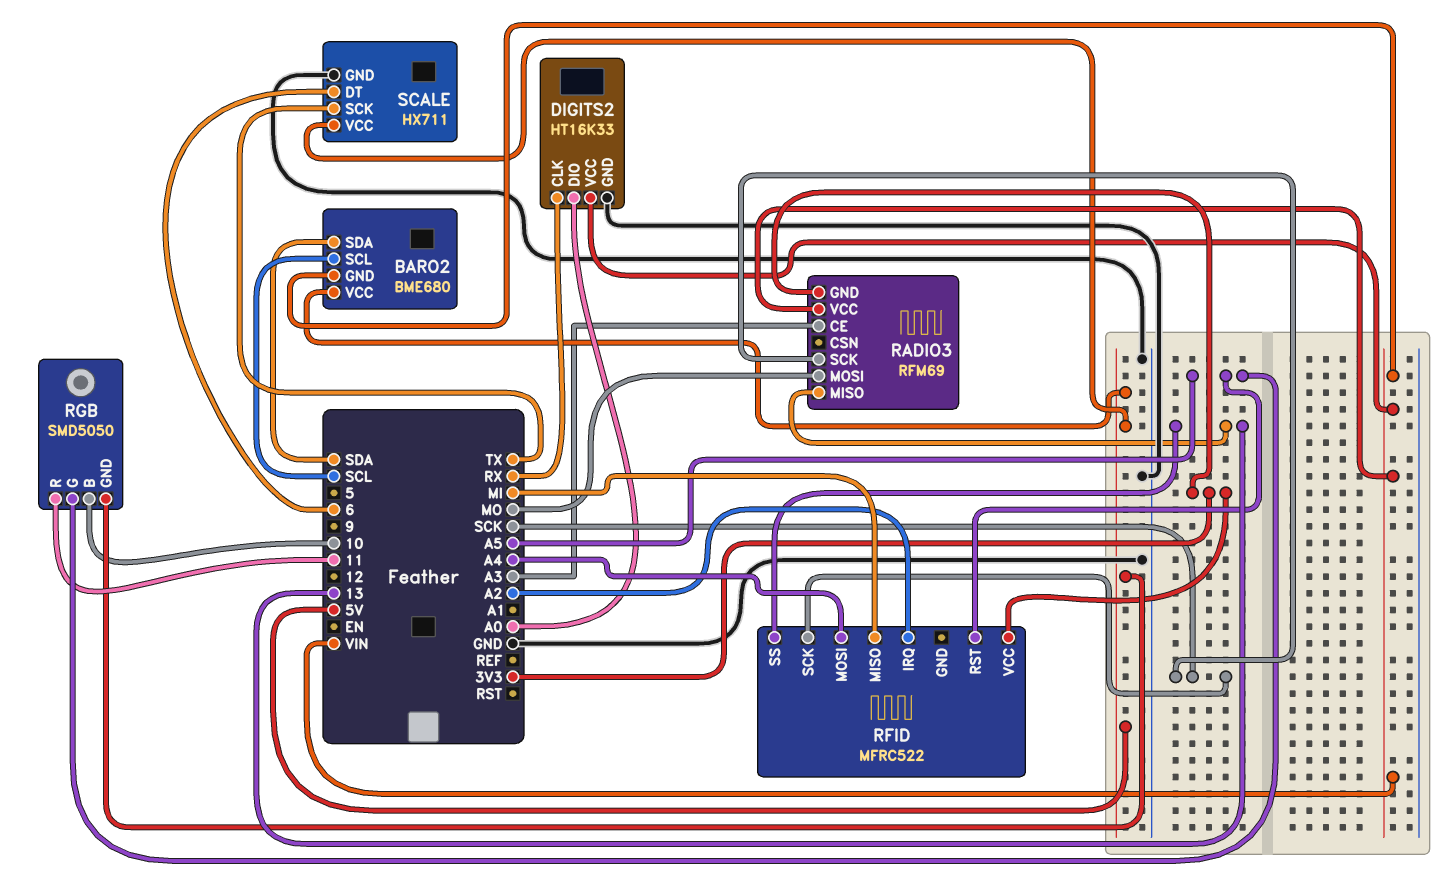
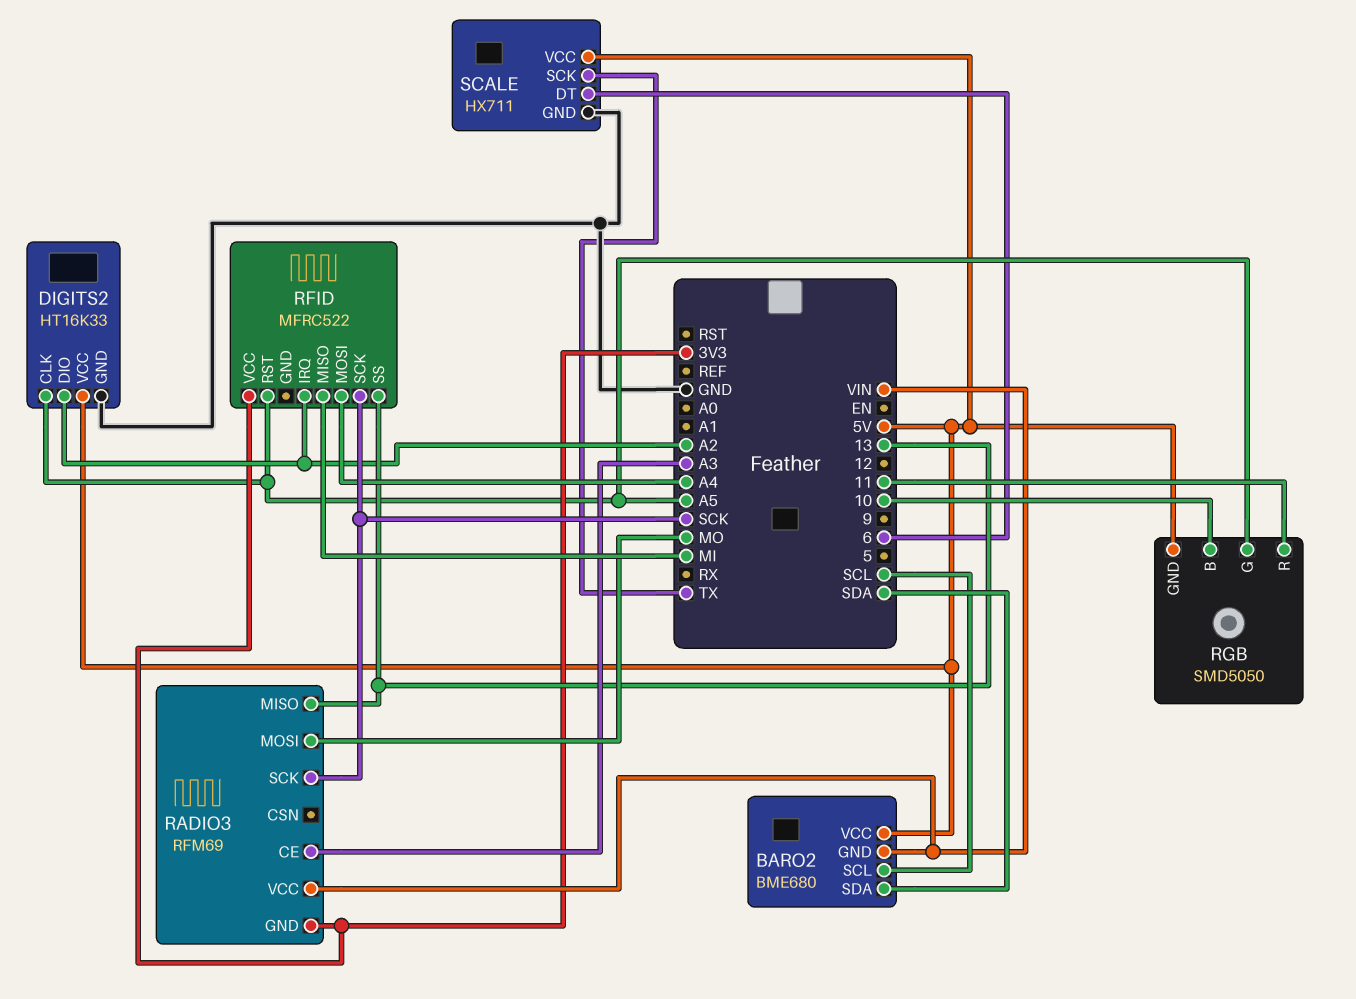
DIGITS2 pin CLK: RX -> A5
DIGITS2 pin DIO: A0 -> A2
DIGITS2 pin VCC: VIN -> 5V

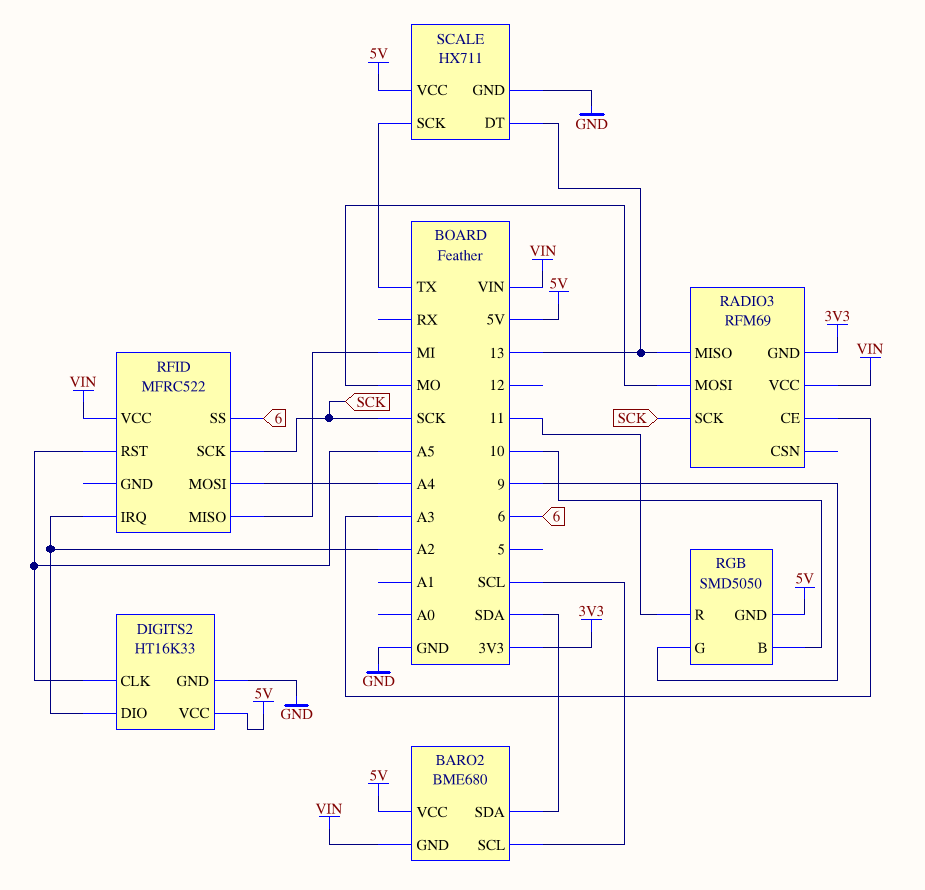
RFID pin SS: 13 -> 6
RFID pin VCC: 3V3 -> VIN
RGB pin G: A5 -> 9
SCALE pin DT: 6 -> 13

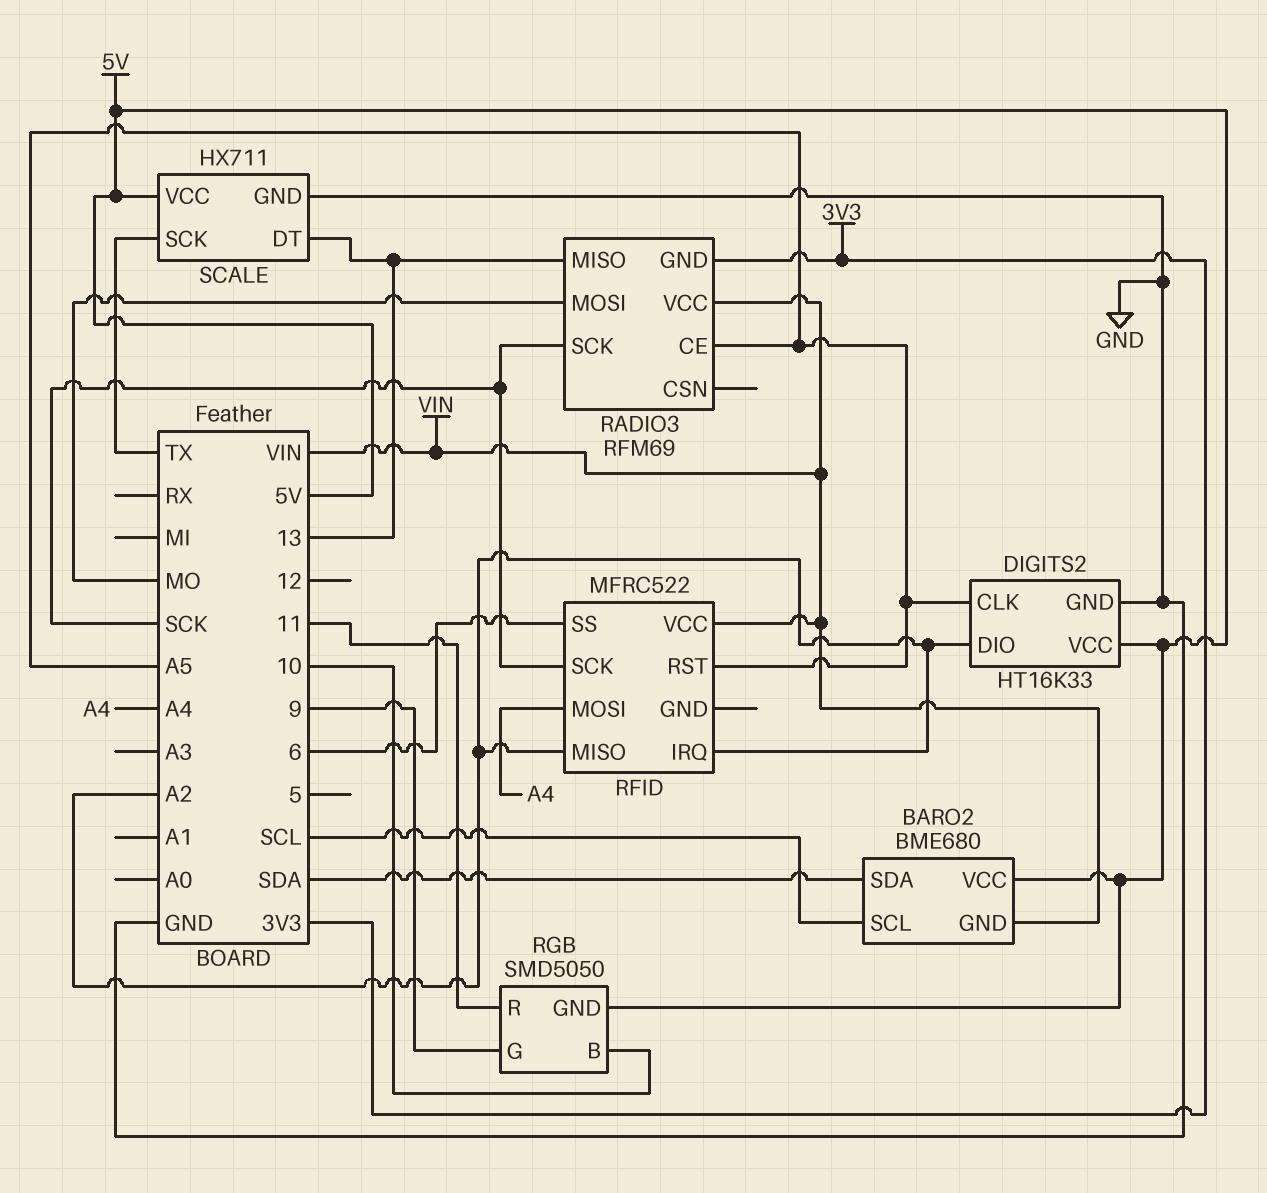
RADIO3 pin CE: A3 -> A5
RFID pin MISO: MI -> A2

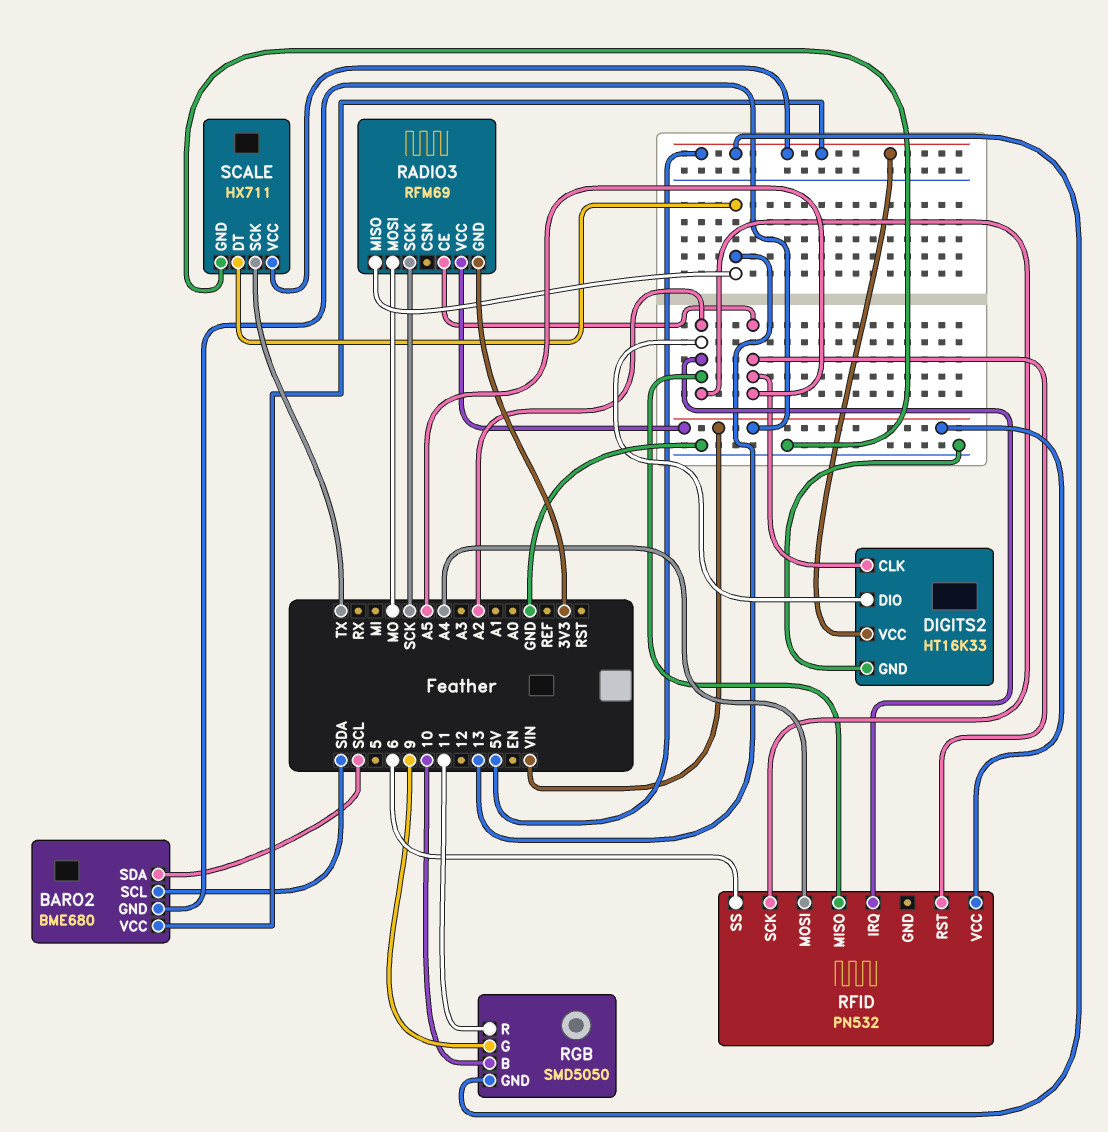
BARO2 pin SCL: SCL -> SDA
BARO2 pin SDA: SDA -> SCL
RFID: MFRC522 -> PN532
RFID pin SCK: SCK -> A2

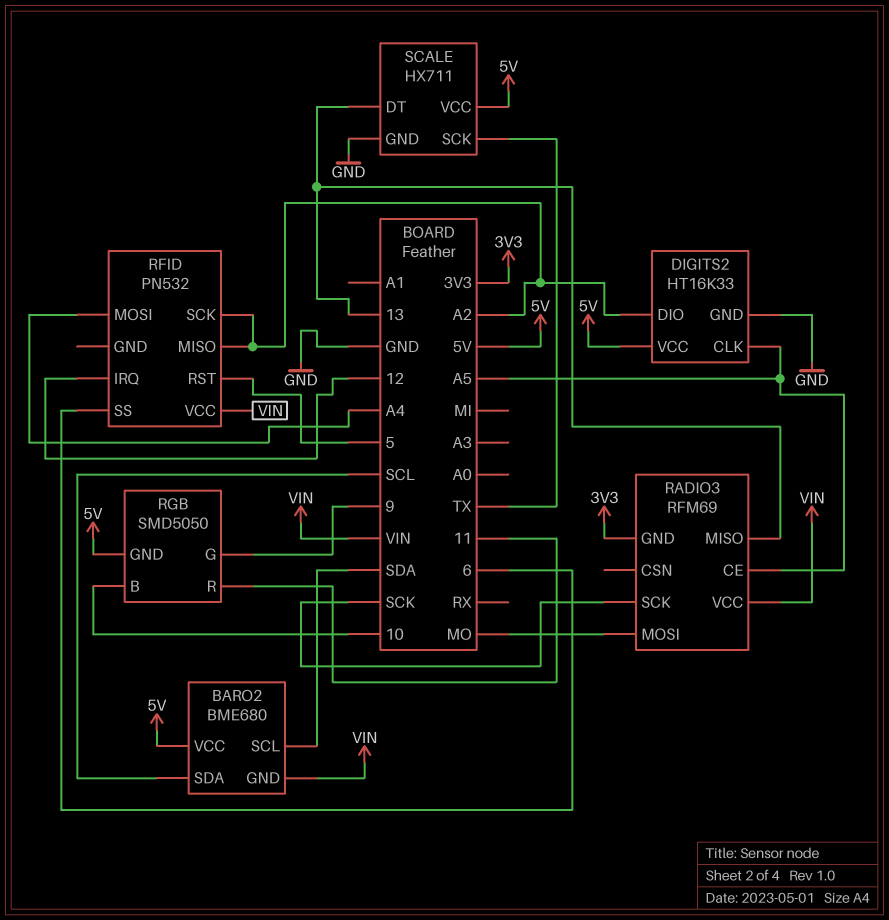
RFID pin IRQ: A2 -> 12
RFID pin RST: A5 -> 5

